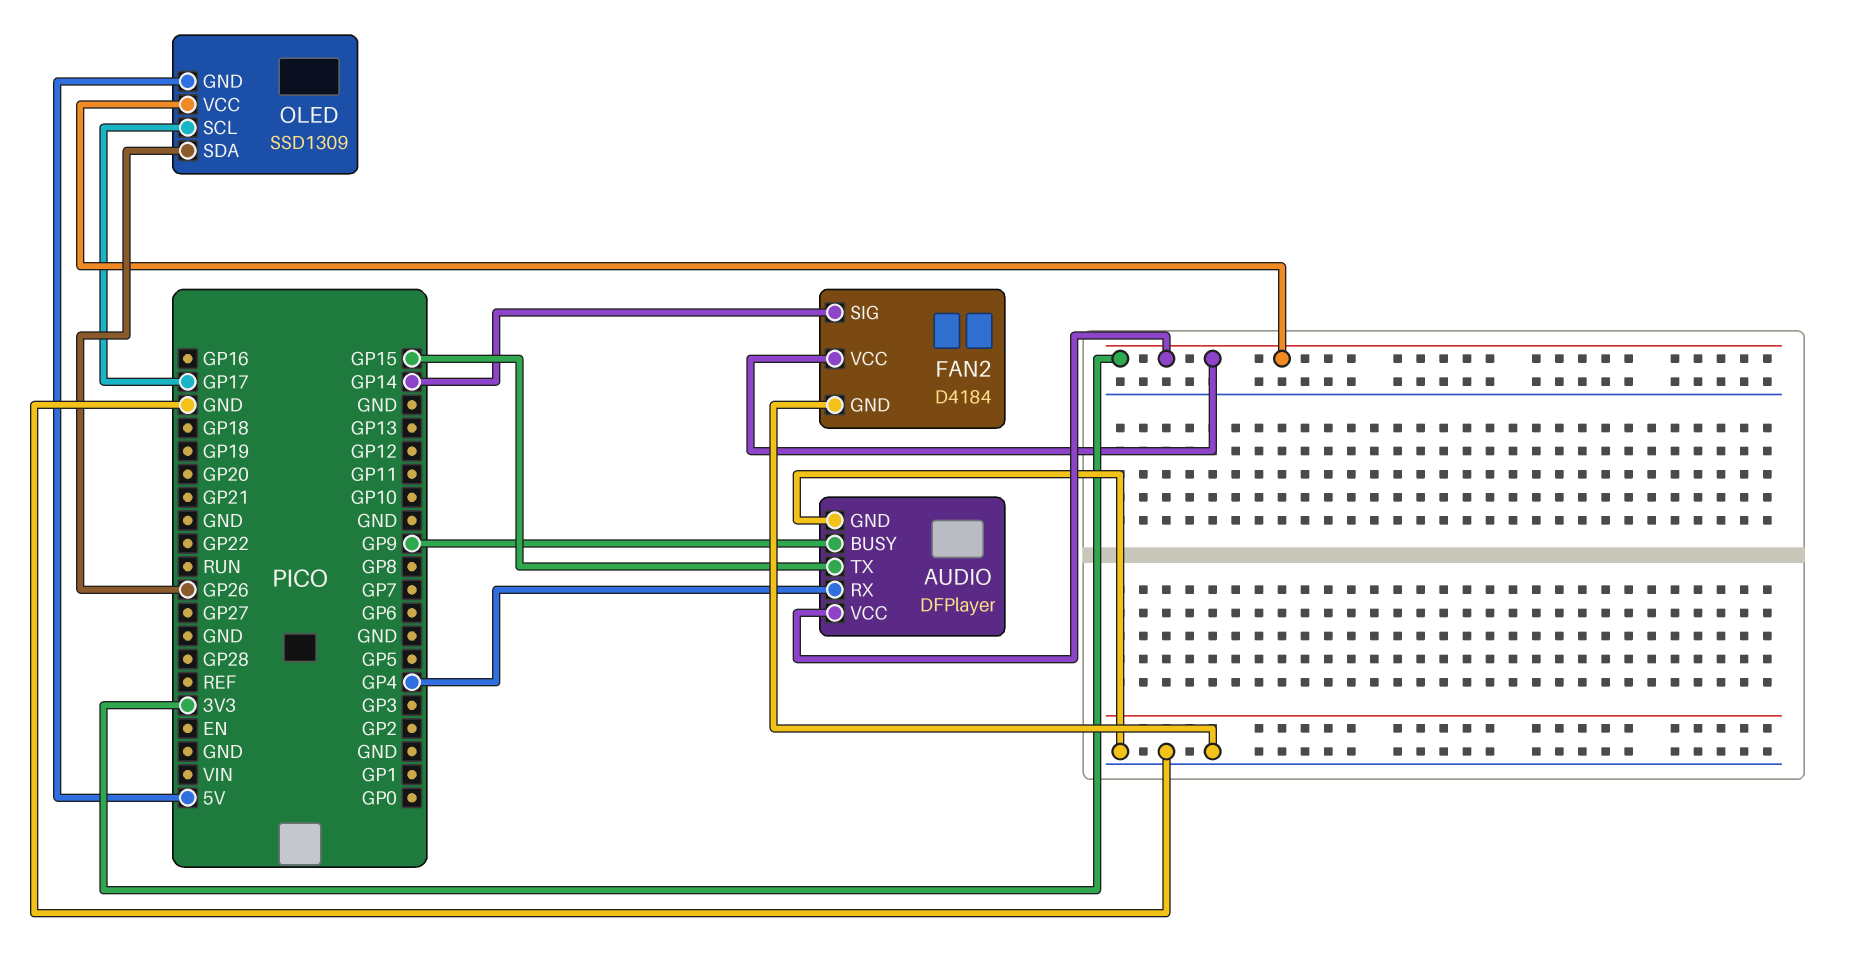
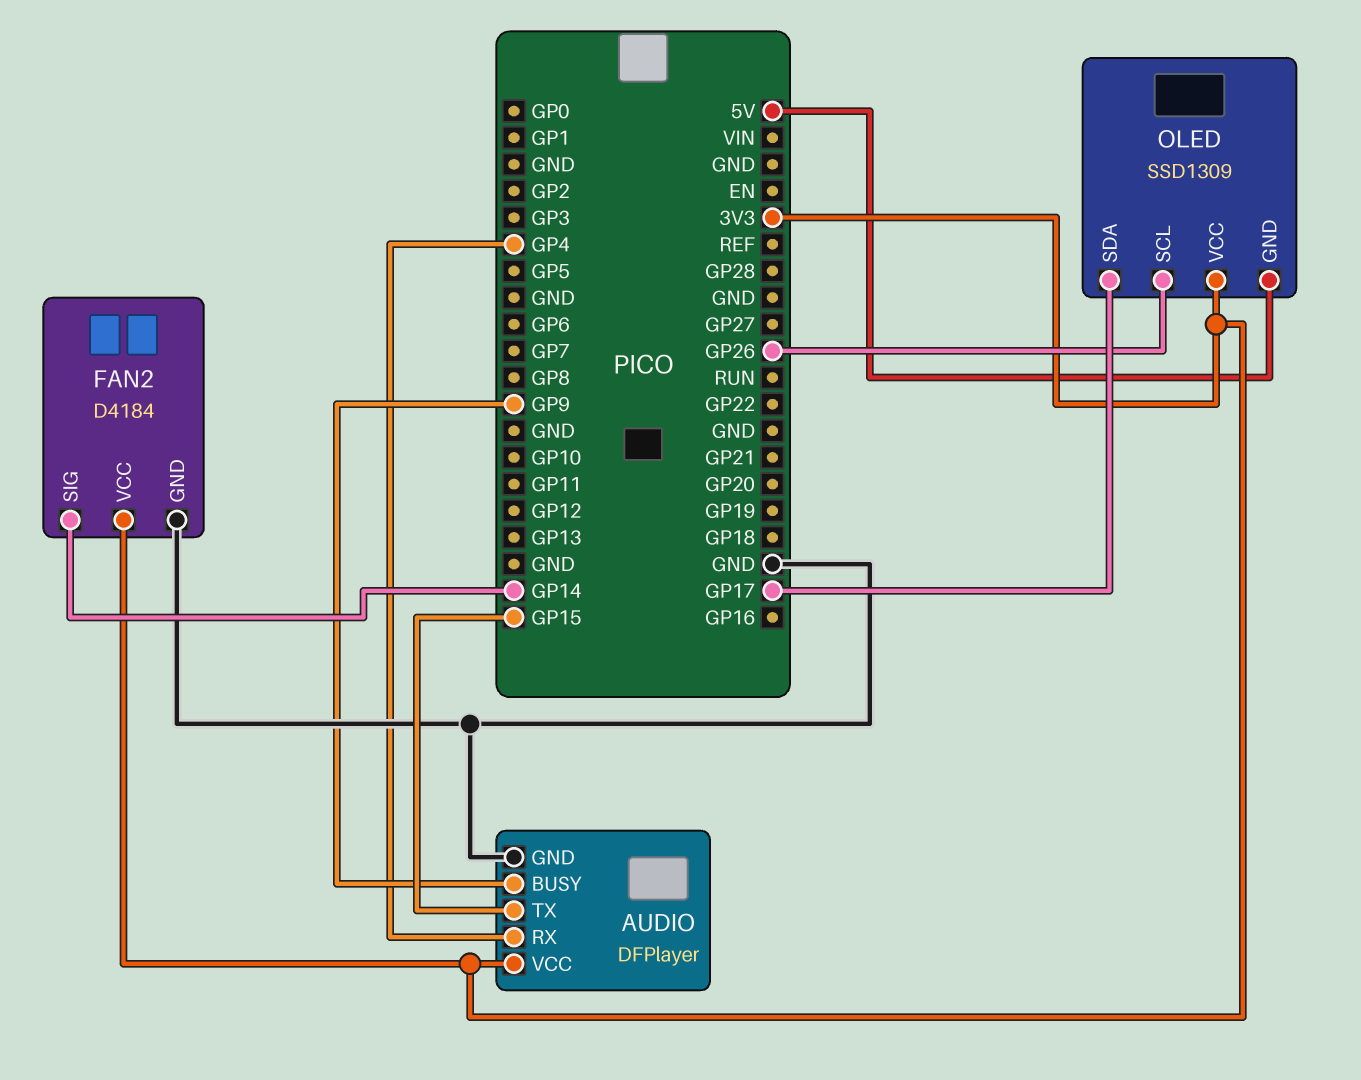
OLED pin SCL: GP17 -> GP26
OLED pin SDA: GP26 -> GP17

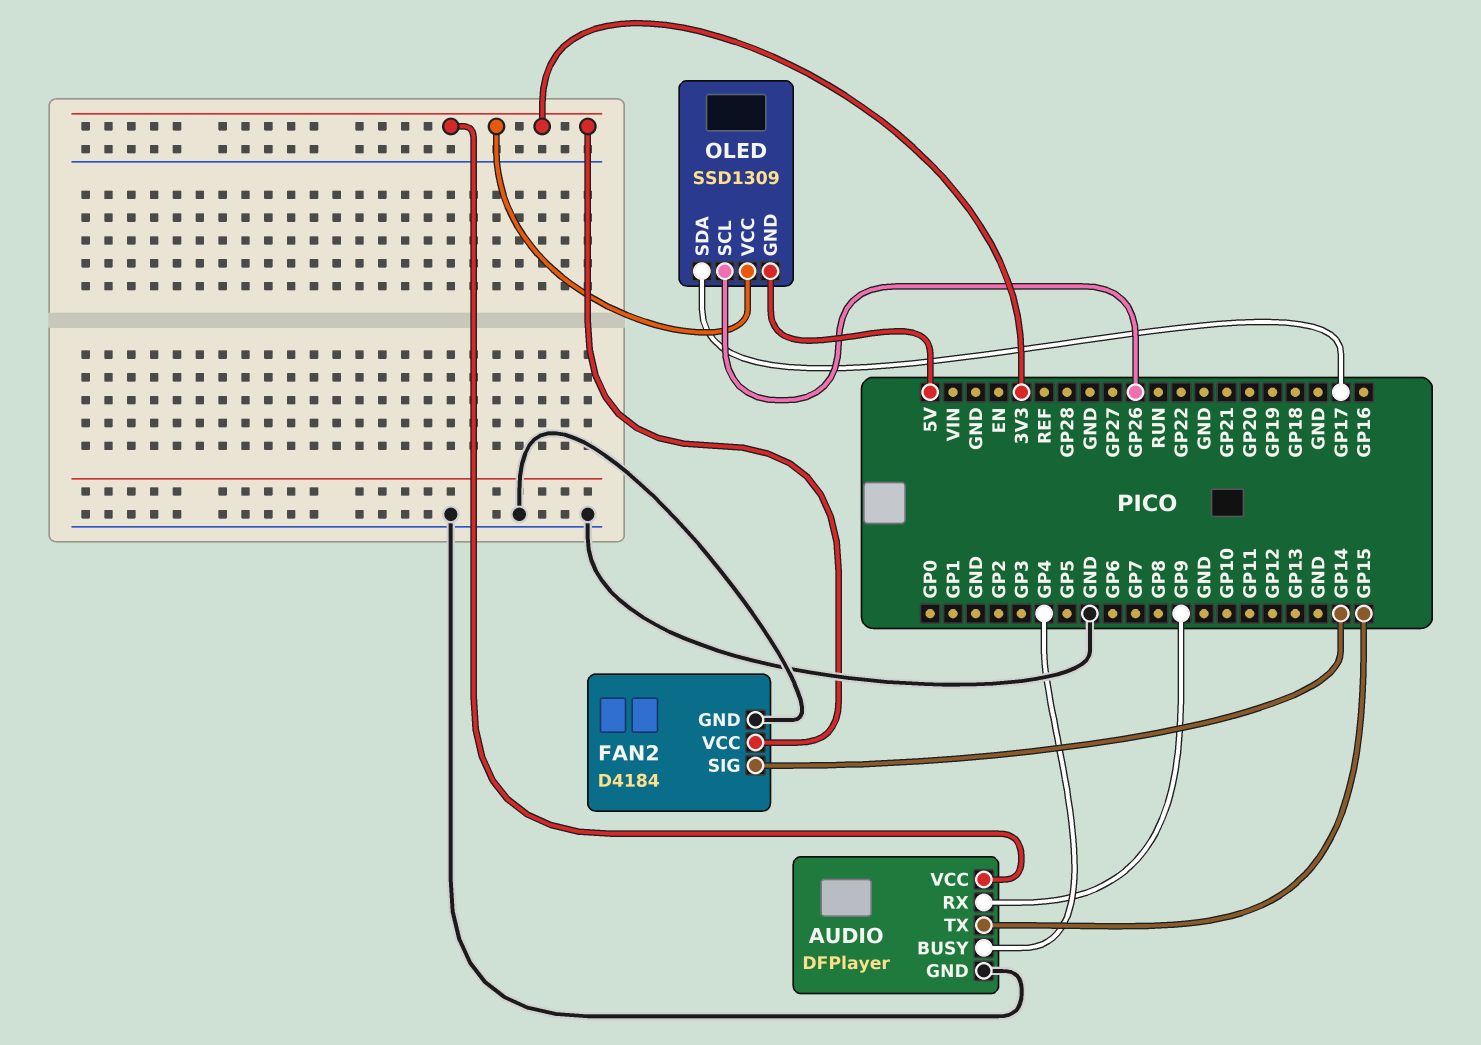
AUDIO pin BUSY: GP9 -> GP4
AUDIO pin RX: GP4 -> GP9

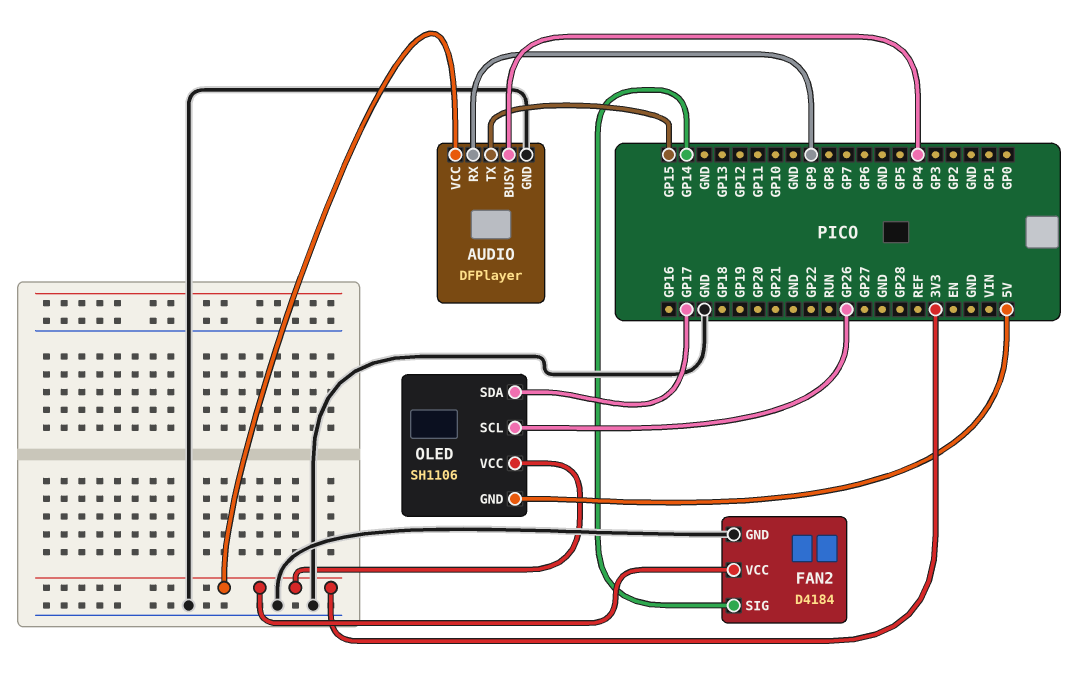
OLED: SSD1309 -> SH1106

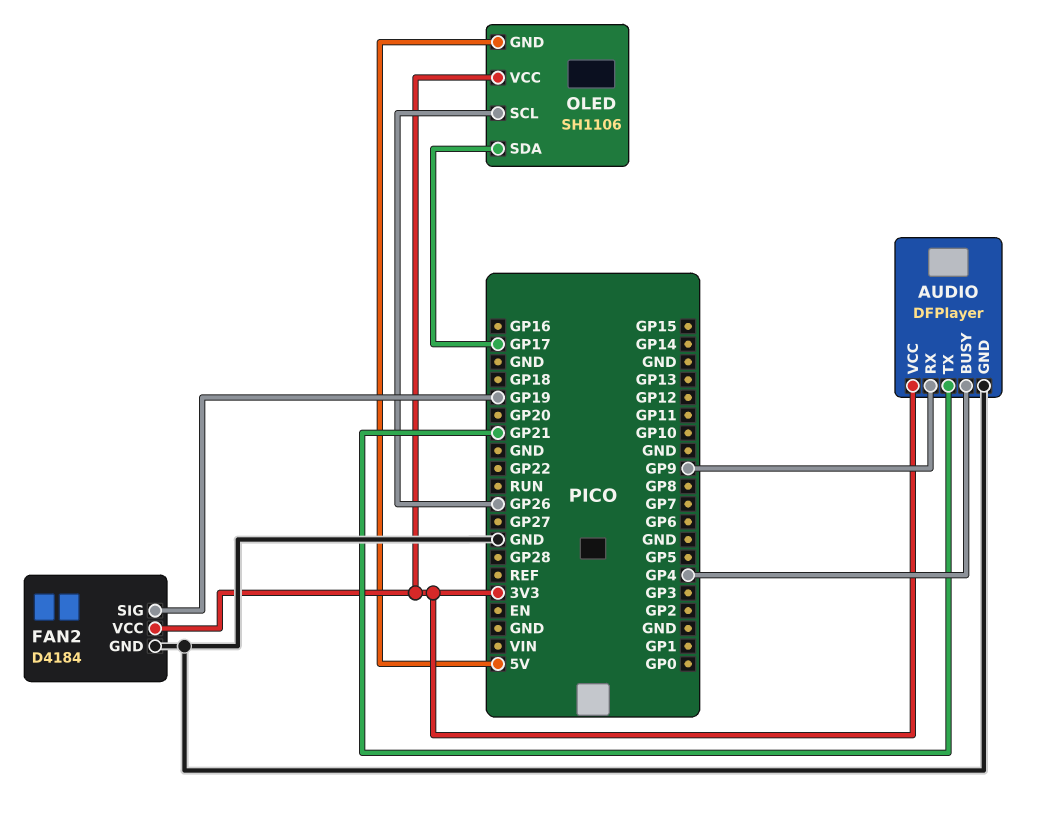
AUDIO pin TX: GP15 -> GP21
FAN2 pin SIG: GP14 -> GP19

